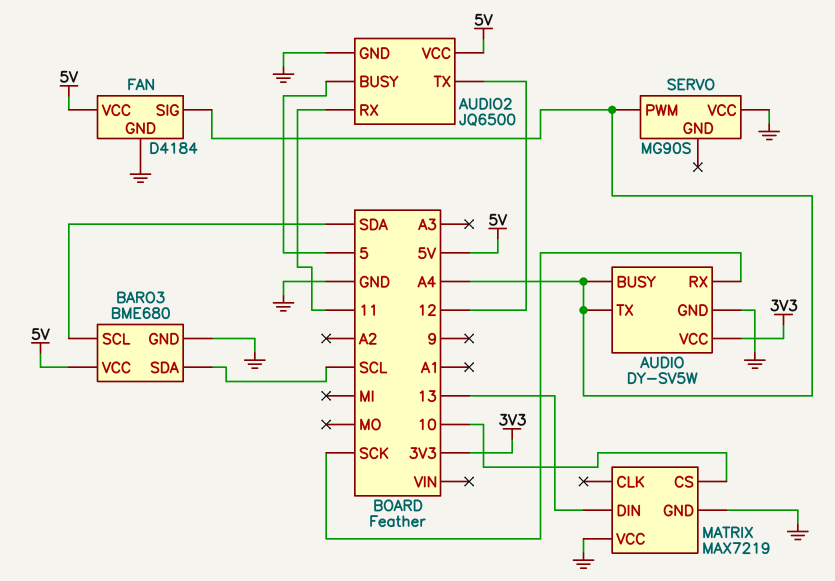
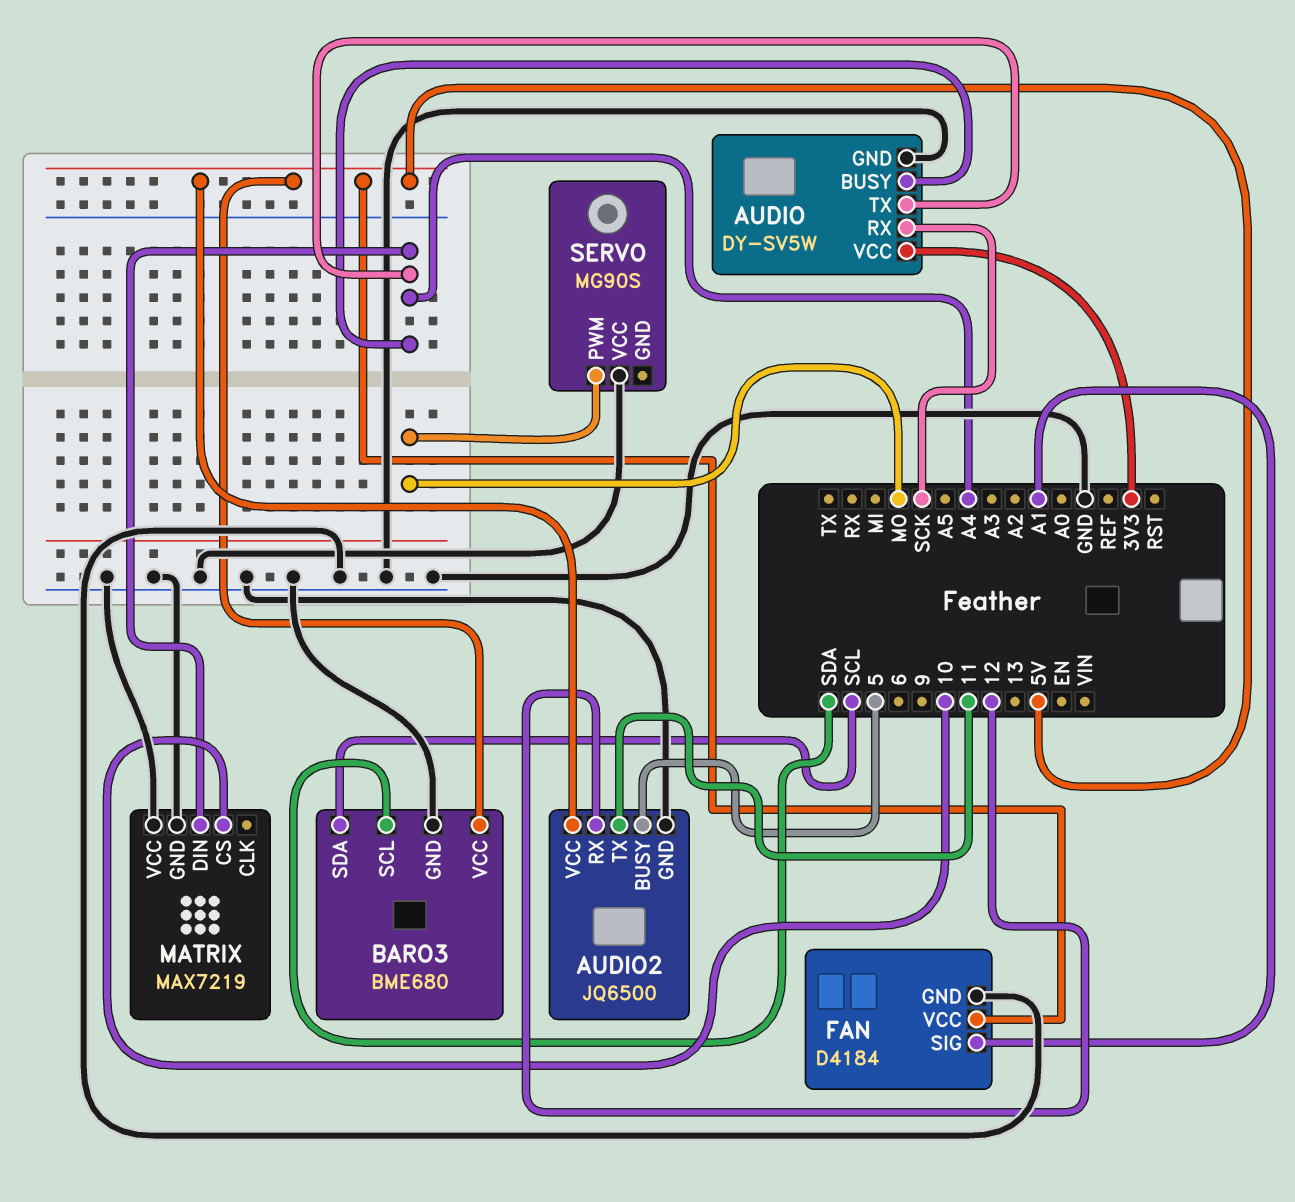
AUDIO2 pin RX: 11 -> 12
AUDIO2 pin TX: 12 -> 11
FAN pin SIG: A4 -> A1
MATRIX pin DIN: 13 -> A4
SERVO pin PWM: A4 -> MO

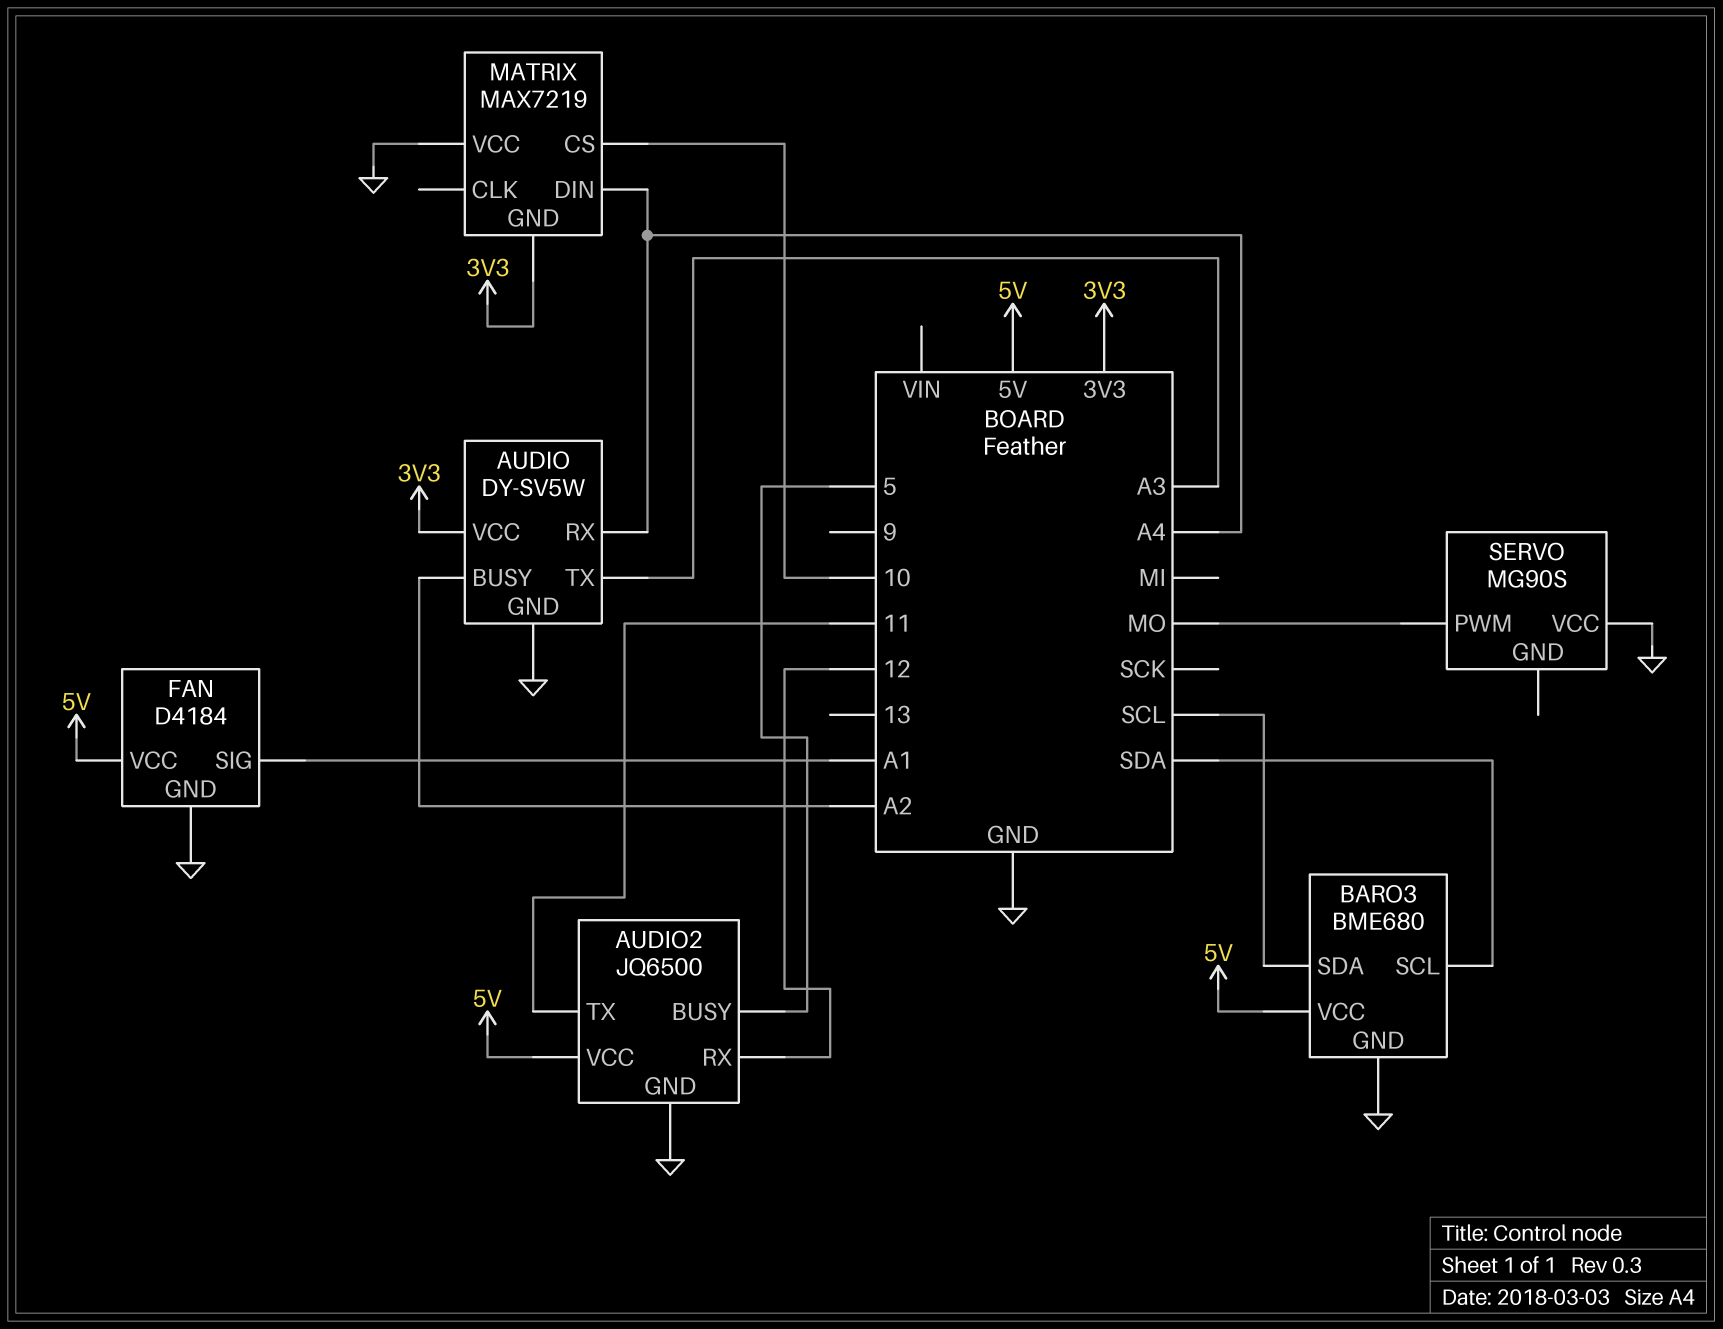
AUDIO pin BUSY: A4 -> A2
AUDIO pin RX: SCK -> A4
AUDIO pin TX: A4 -> A3
MATRIX pin GND: GND -> 3V3

